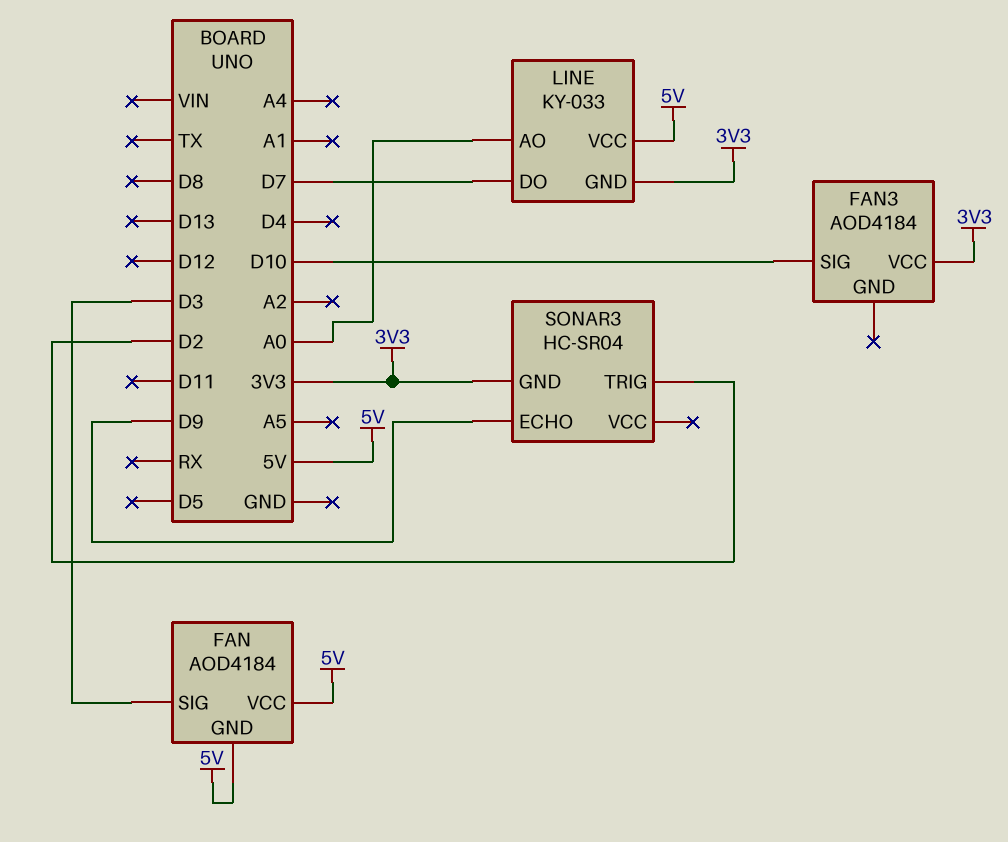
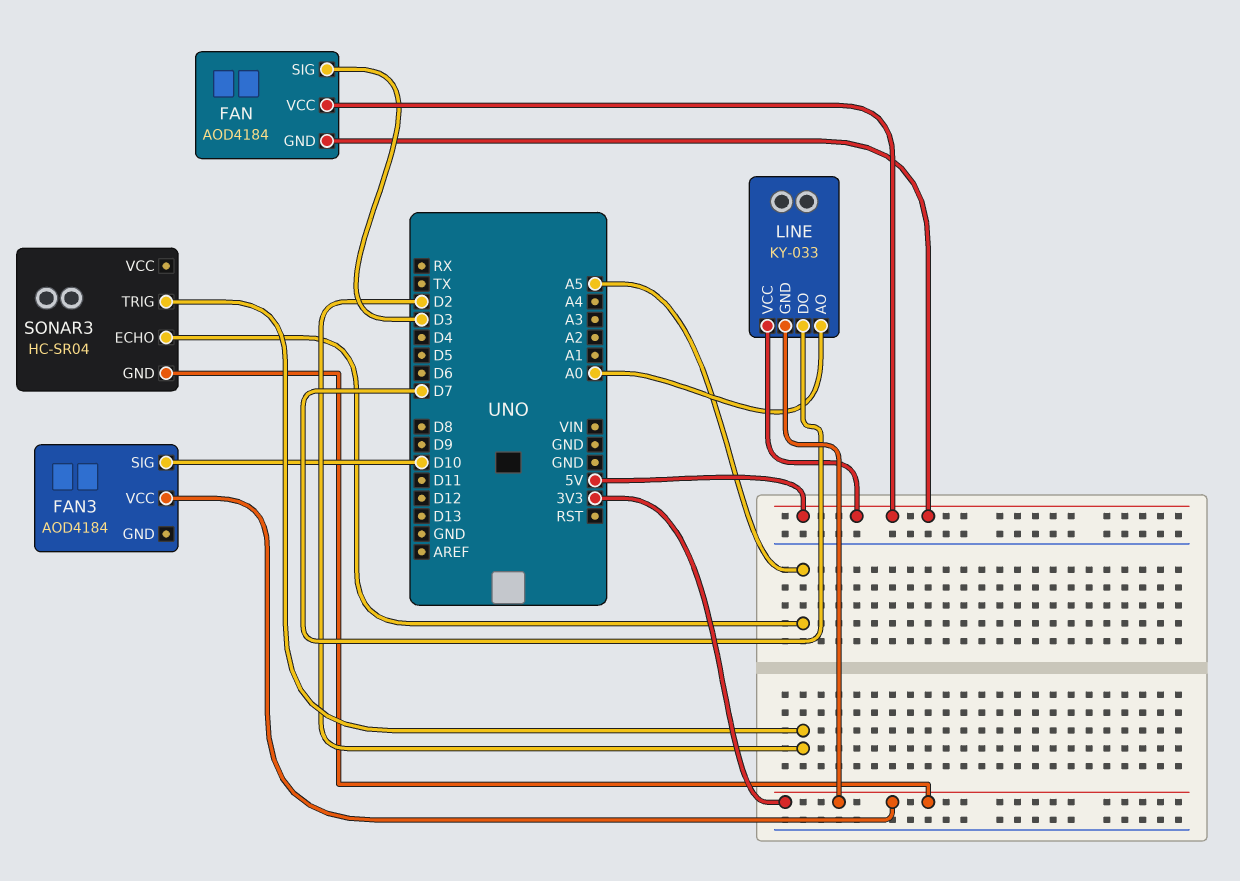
SONAR3 pin ECHO: D9 -> A5

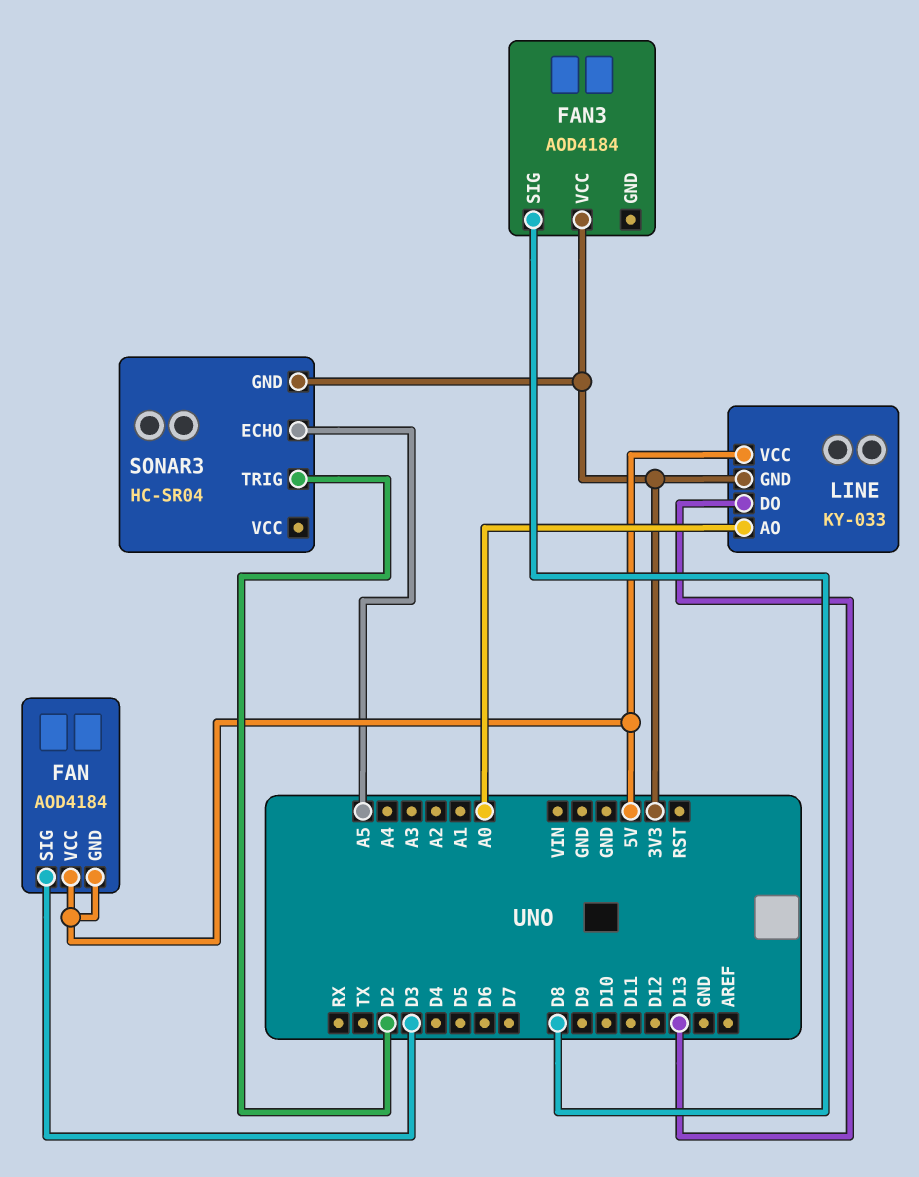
FAN3 pin SIG: D10 -> D8
LINE pin DO: D7 -> D13

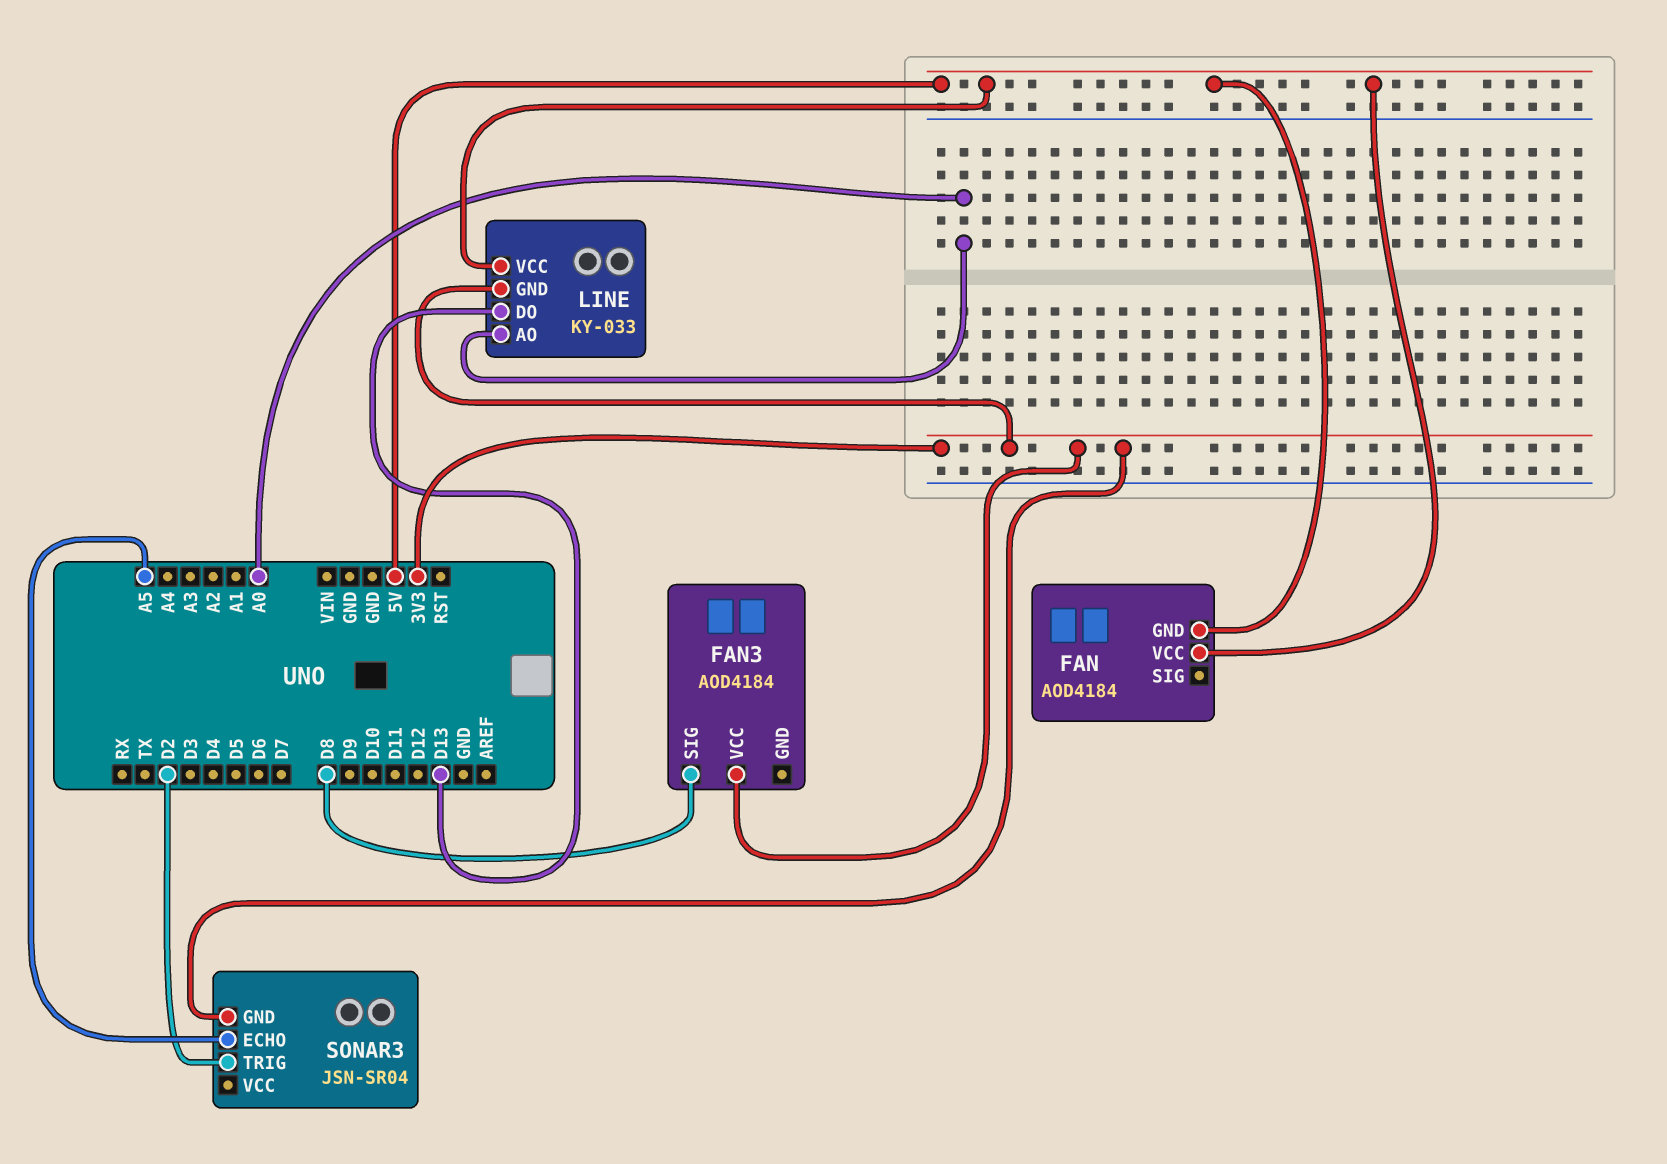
FAN pin SIG: D3 -> none
SONAR3: HC-SR04 -> JSN-SR04

